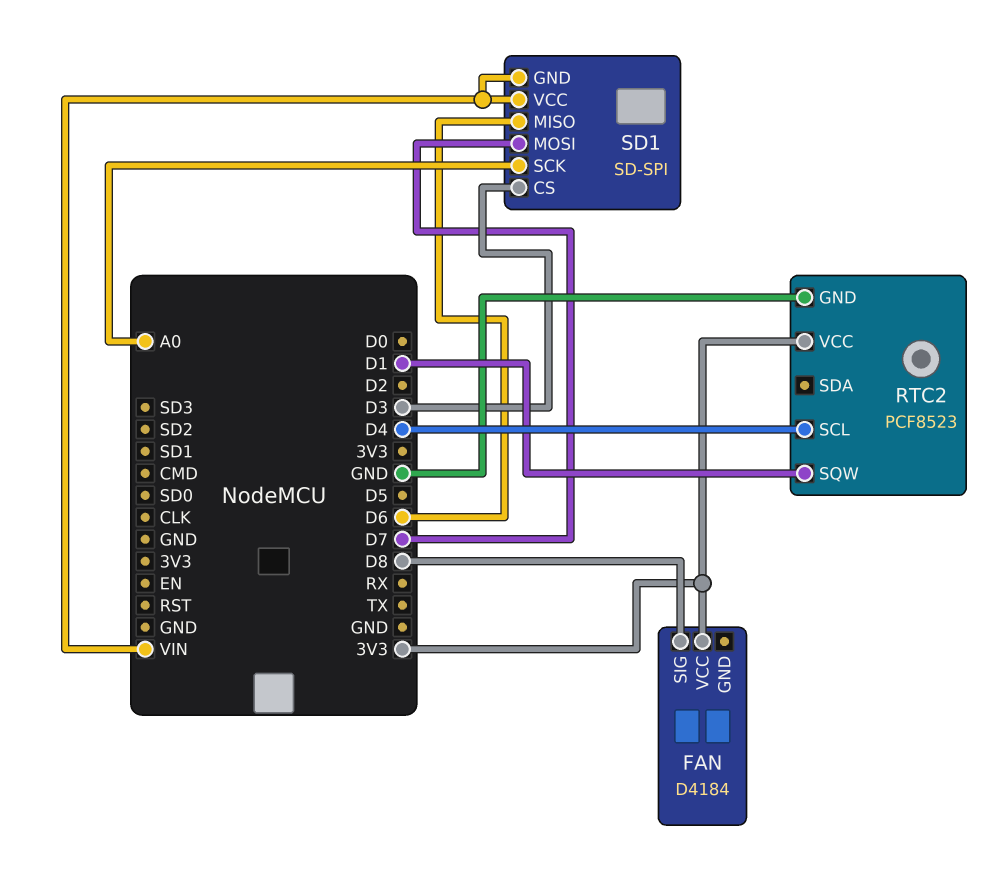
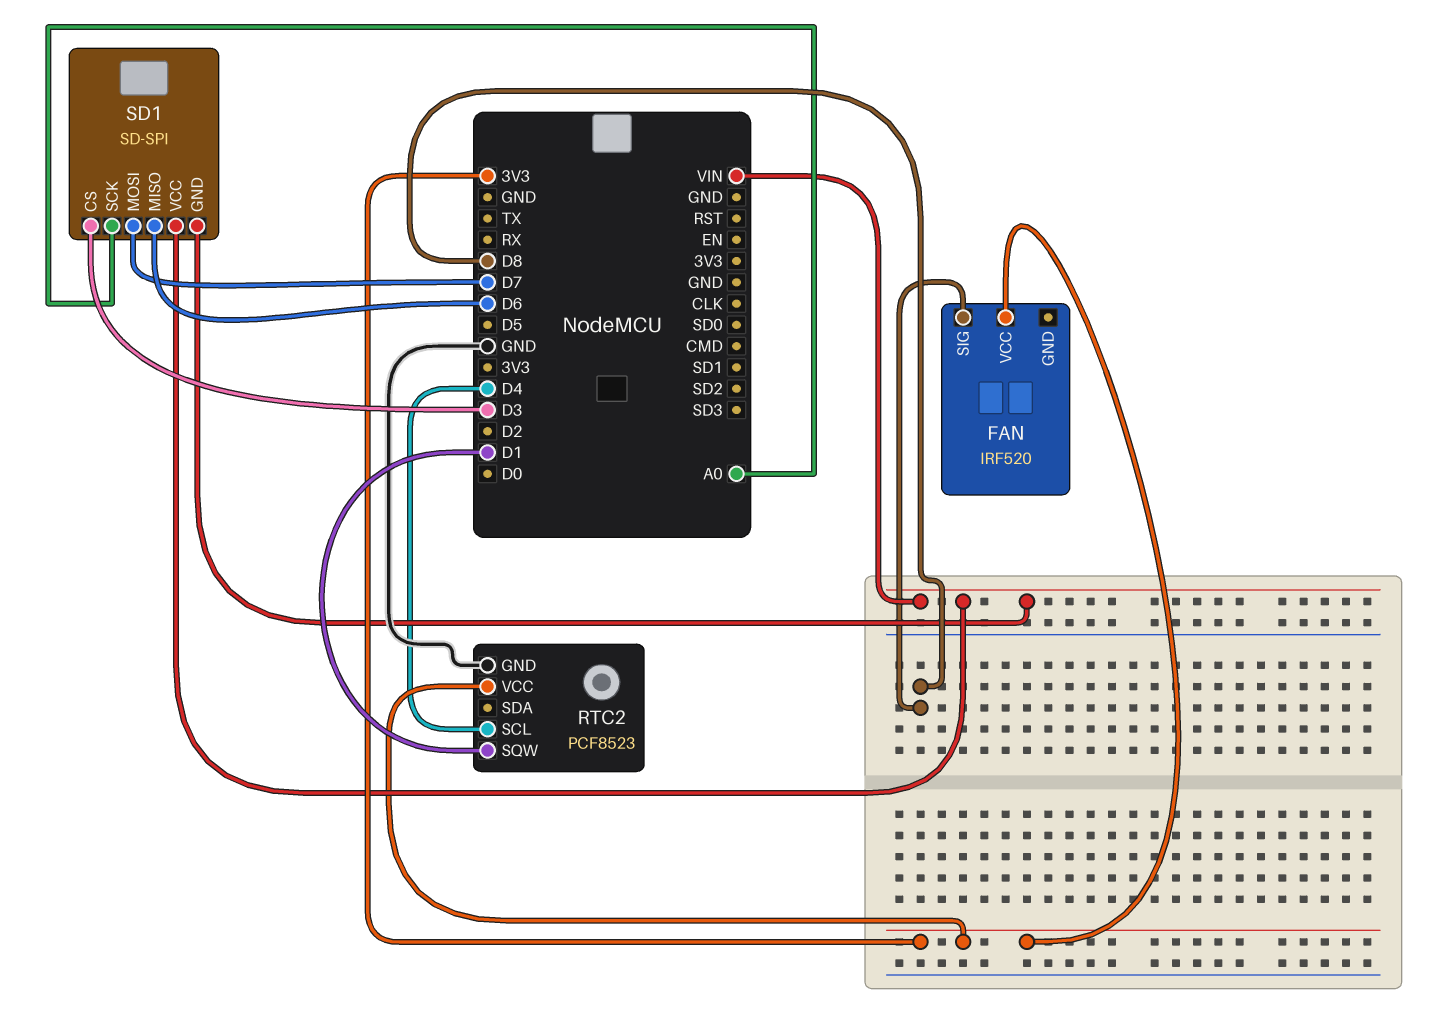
FAN: D4184 -> IRF520

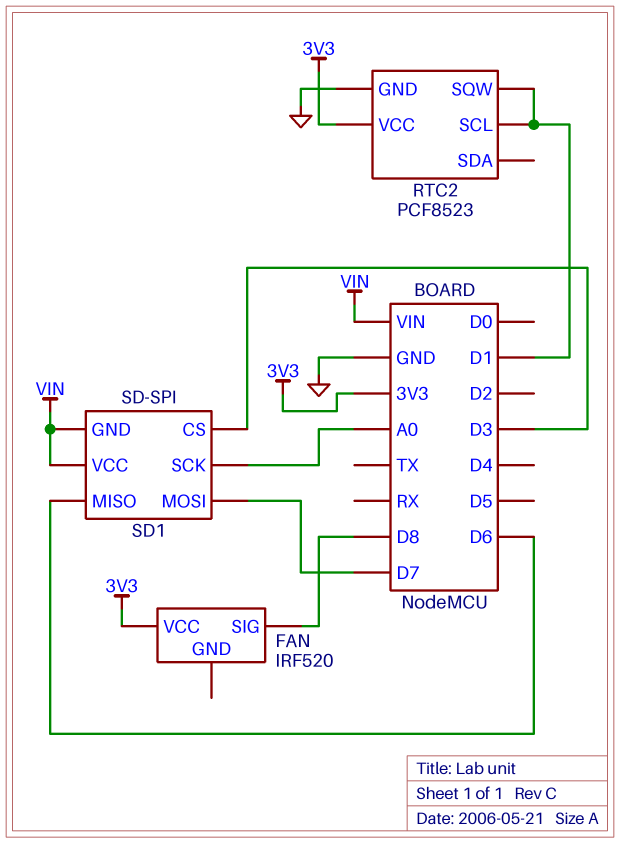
RTC2 pin SCL: D4 -> D1

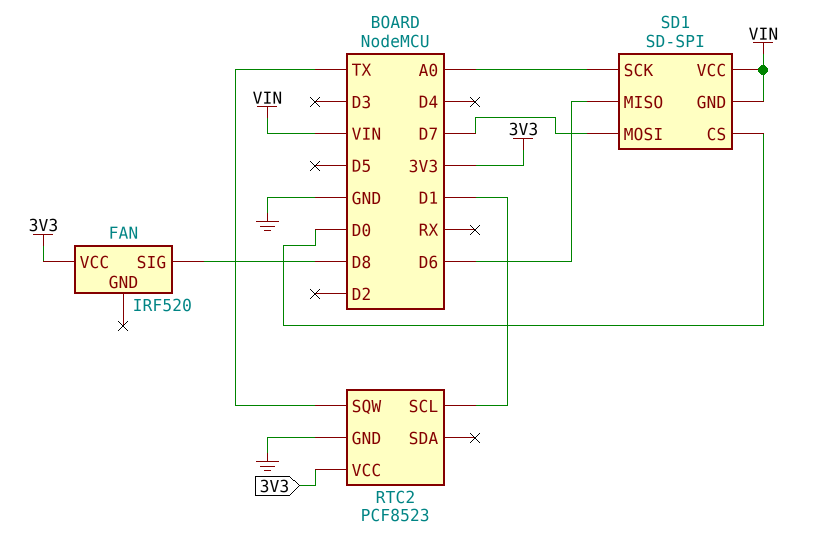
RTC2 pin SQW: D1 -> TX
SD1 pin CS: D3 -> D0

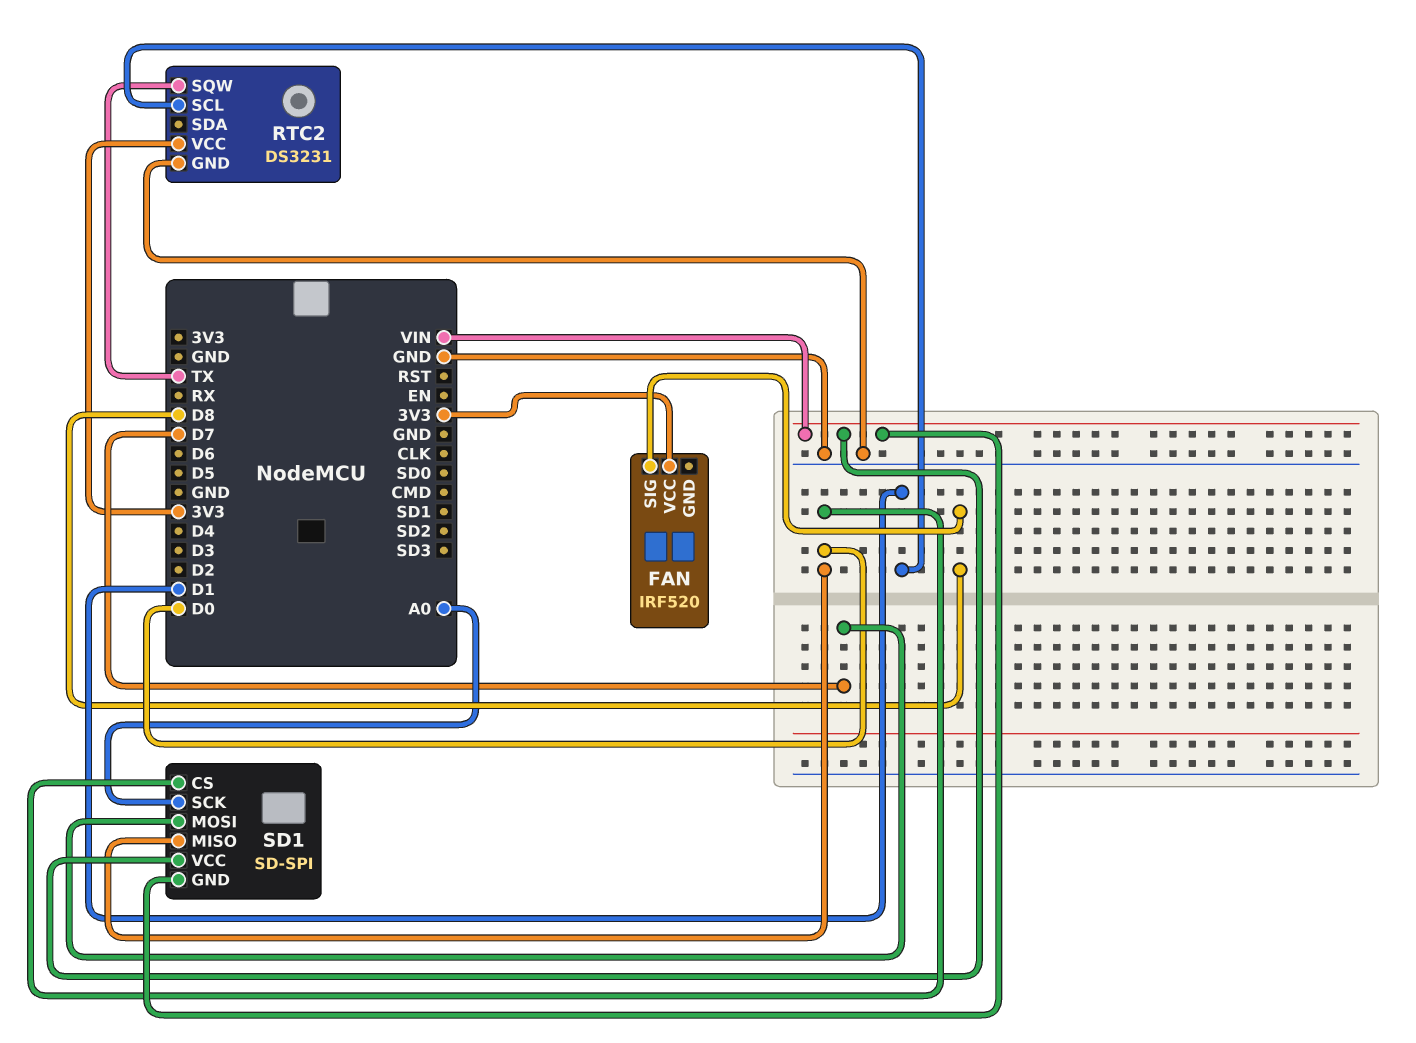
RTC2: PCF8523 -> DS3231
SD1 pin MISO: D6 -> D0

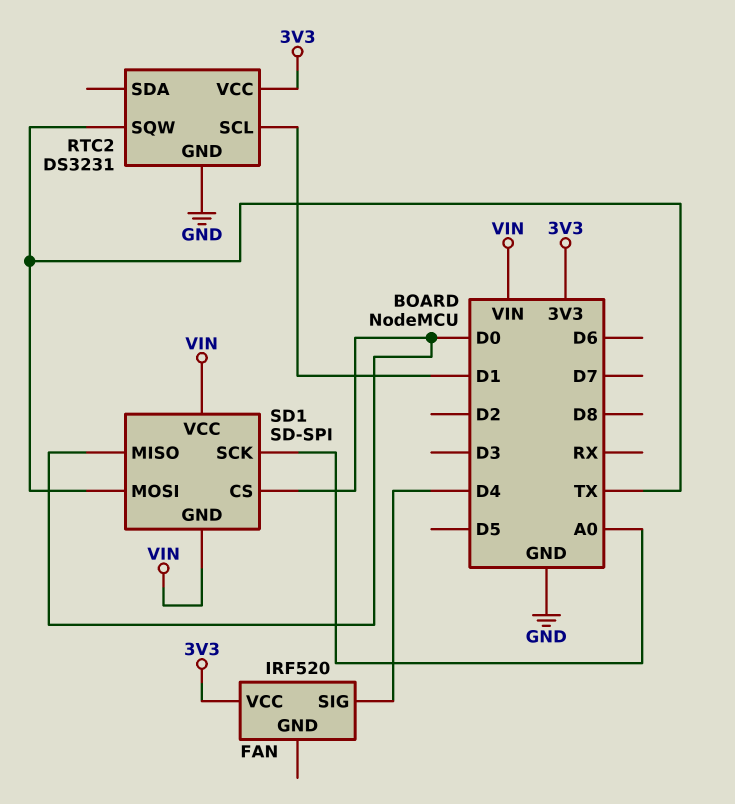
FAN pin SIG: D8 -> D4
SD1 pin MOSI: D7 -> TX

